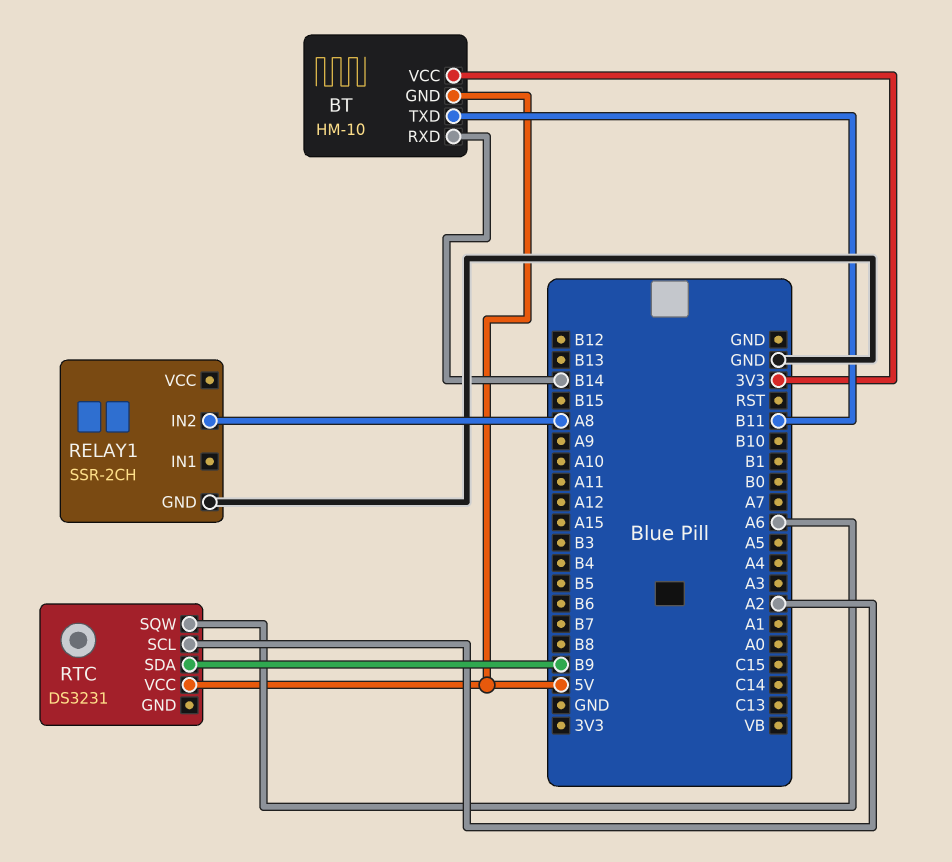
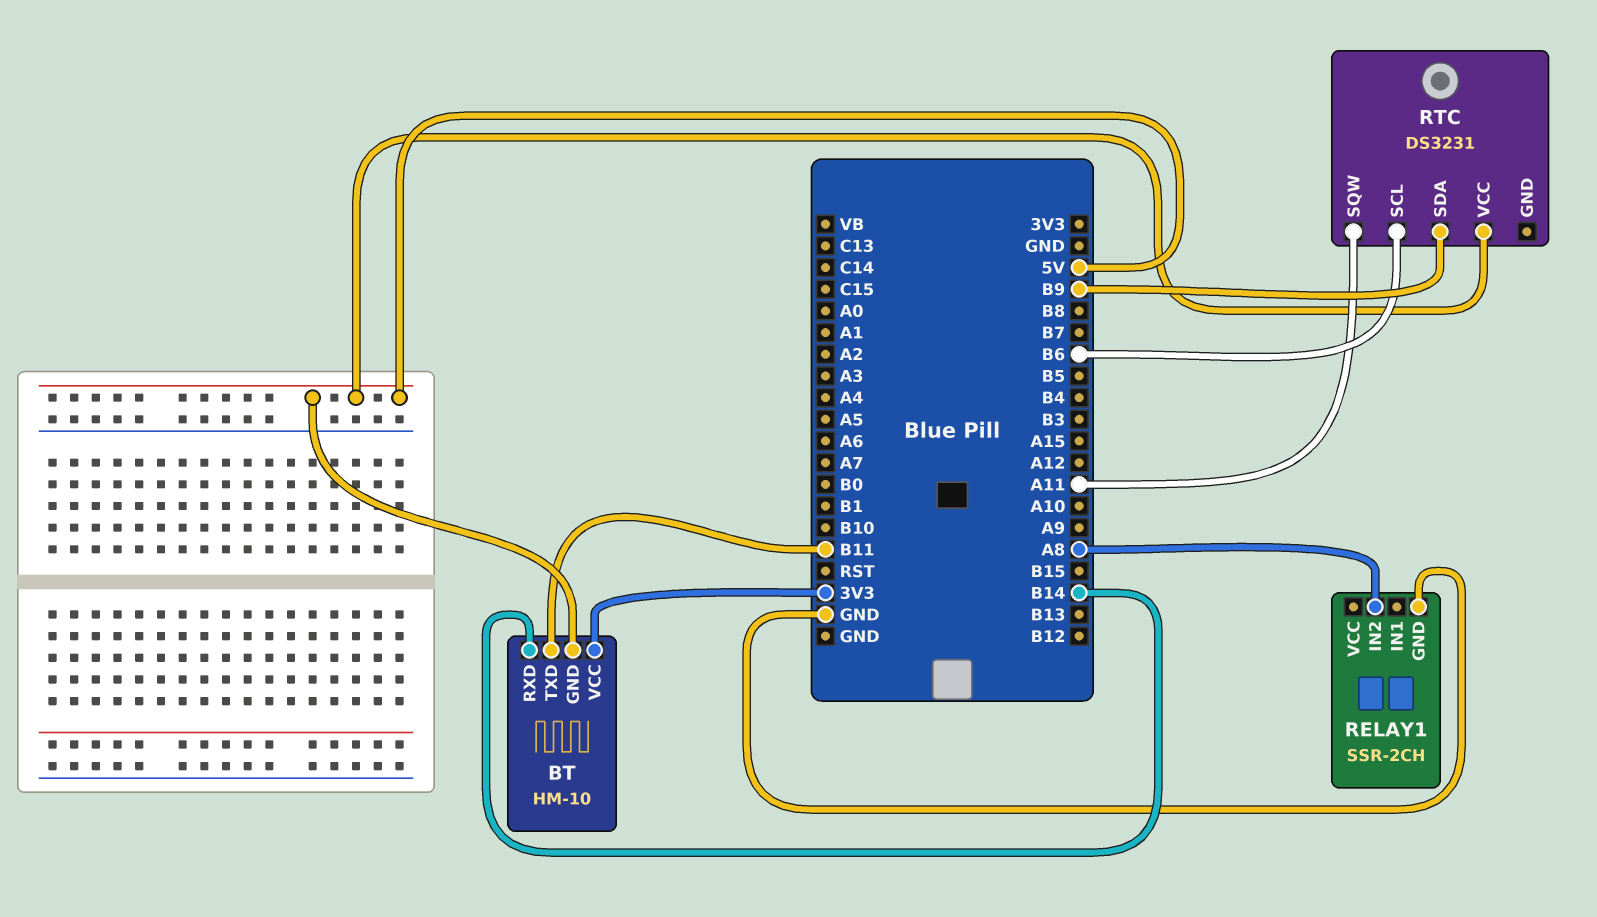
RTC pin SCL: A2 -> B6
RTC pin SQW: A6 -> A11

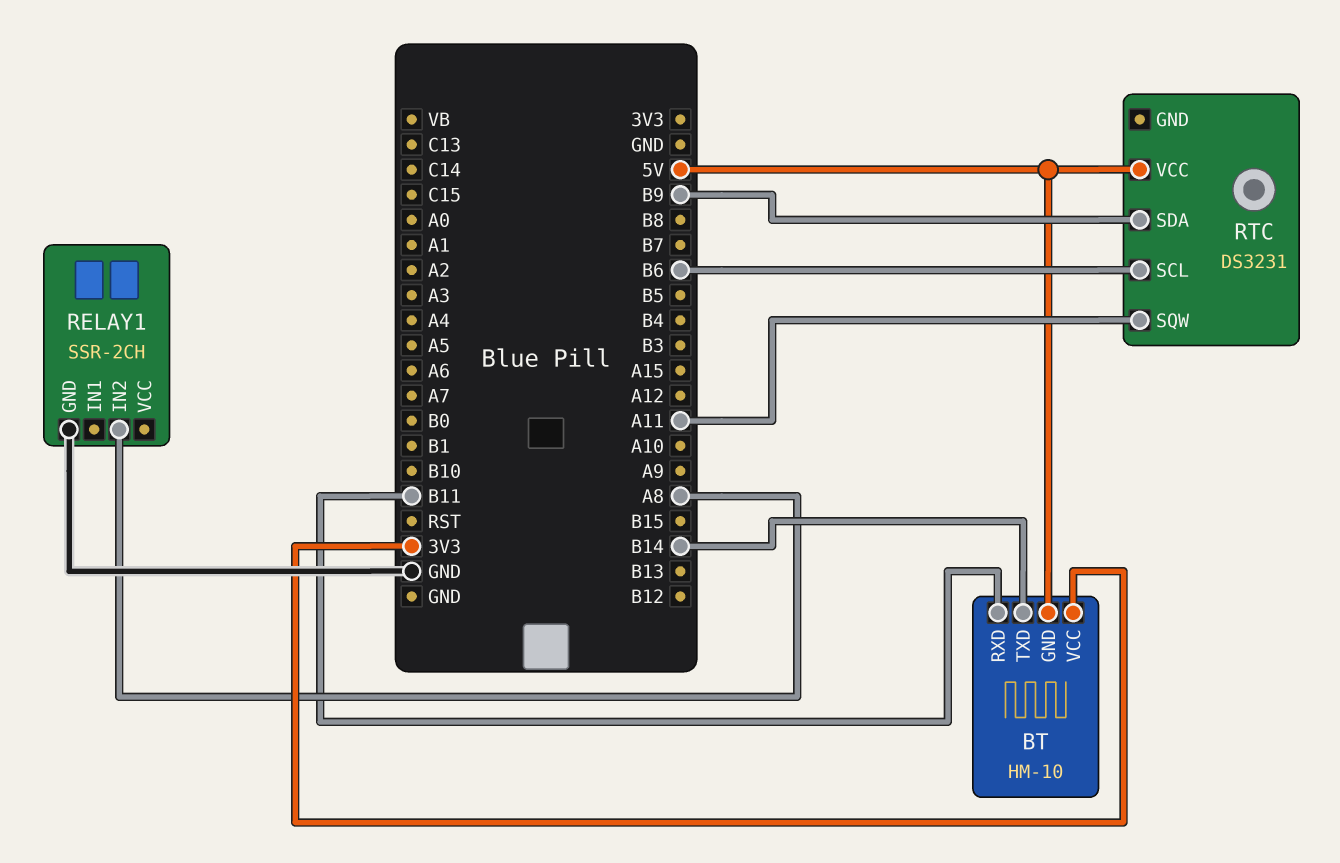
BT pin RXD: B14 -> B11
BT pin TXD: B11 -> B14

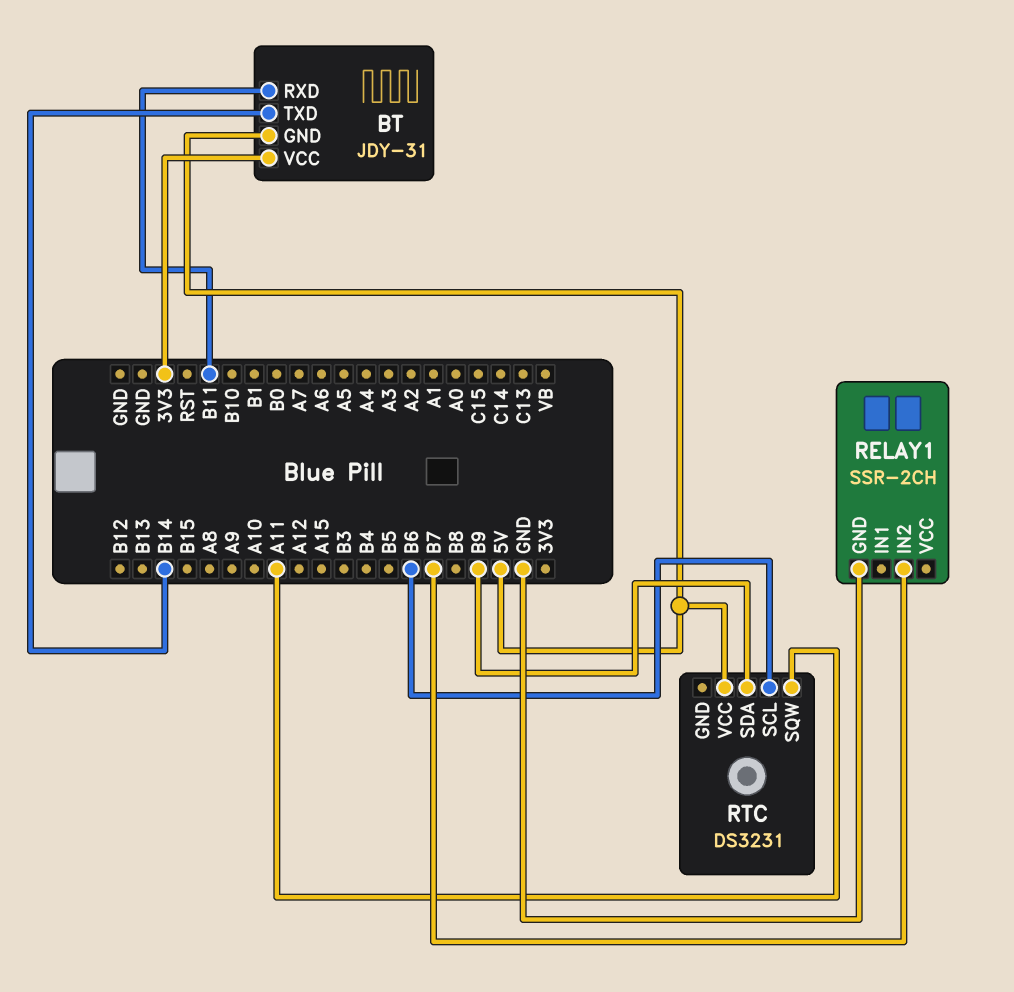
BT: HM-10 -> JDY-31
RELAY1 pin IN2: A8 -> B7

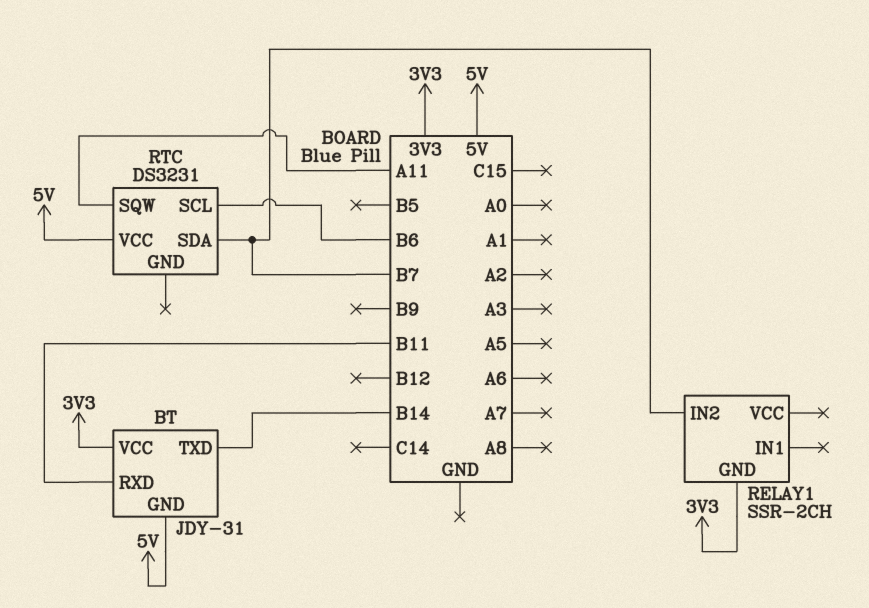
RELAY1 pin GND: GND -> 3V3
RTC pin SDA: B9 -> B7

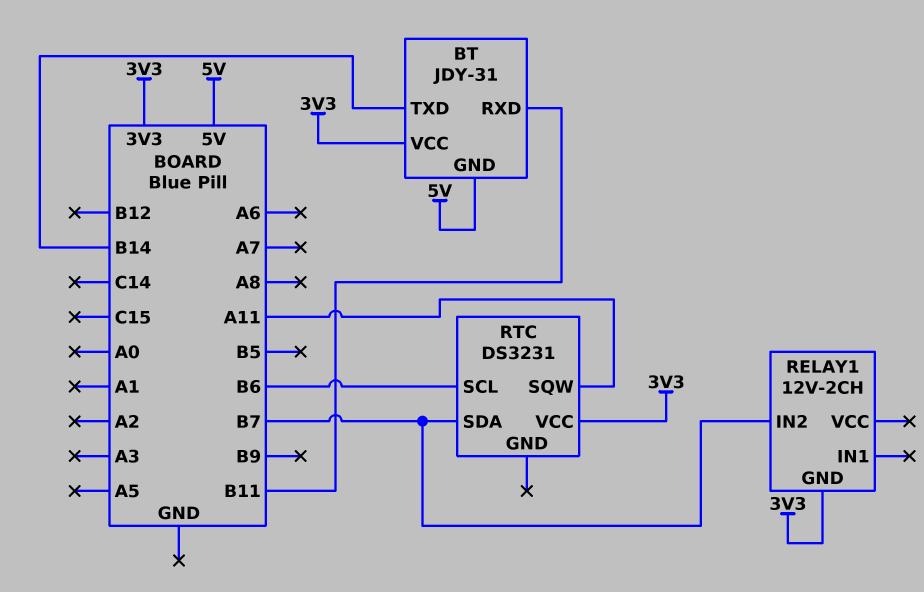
RELAY1: SSR-2CH -> 12V-2CH
RTC pin VCC: 5V -> 3V3

